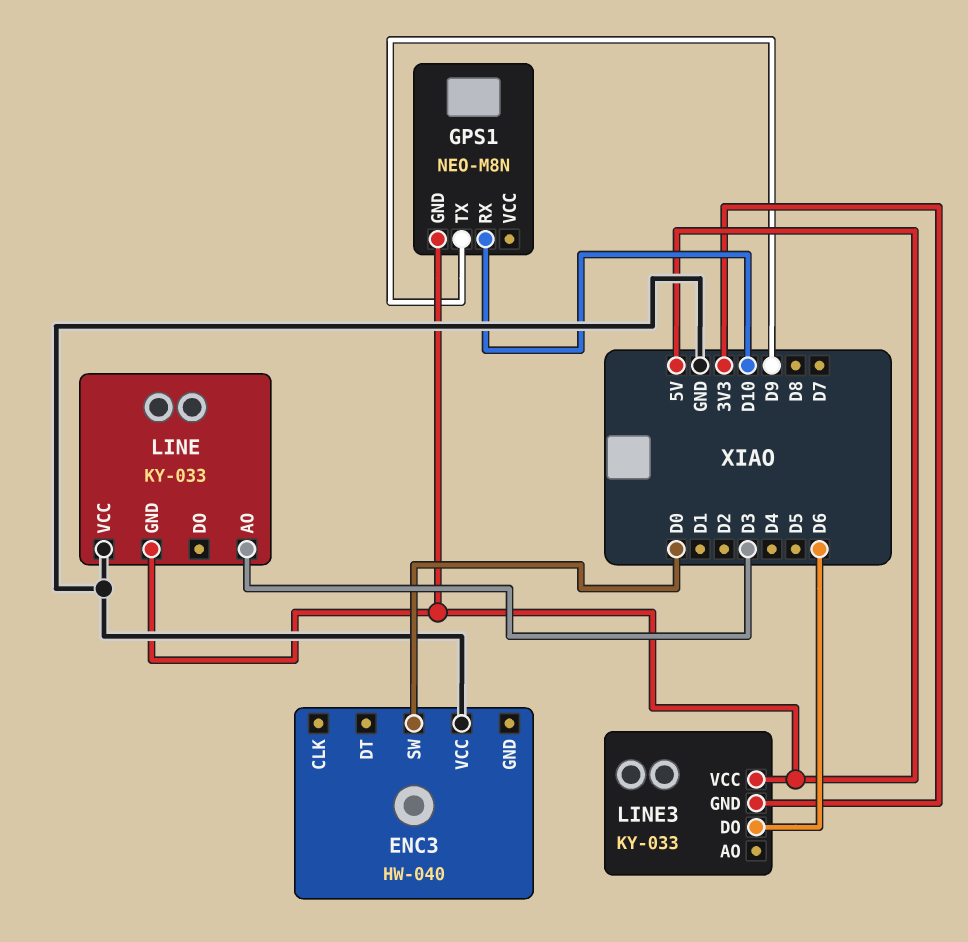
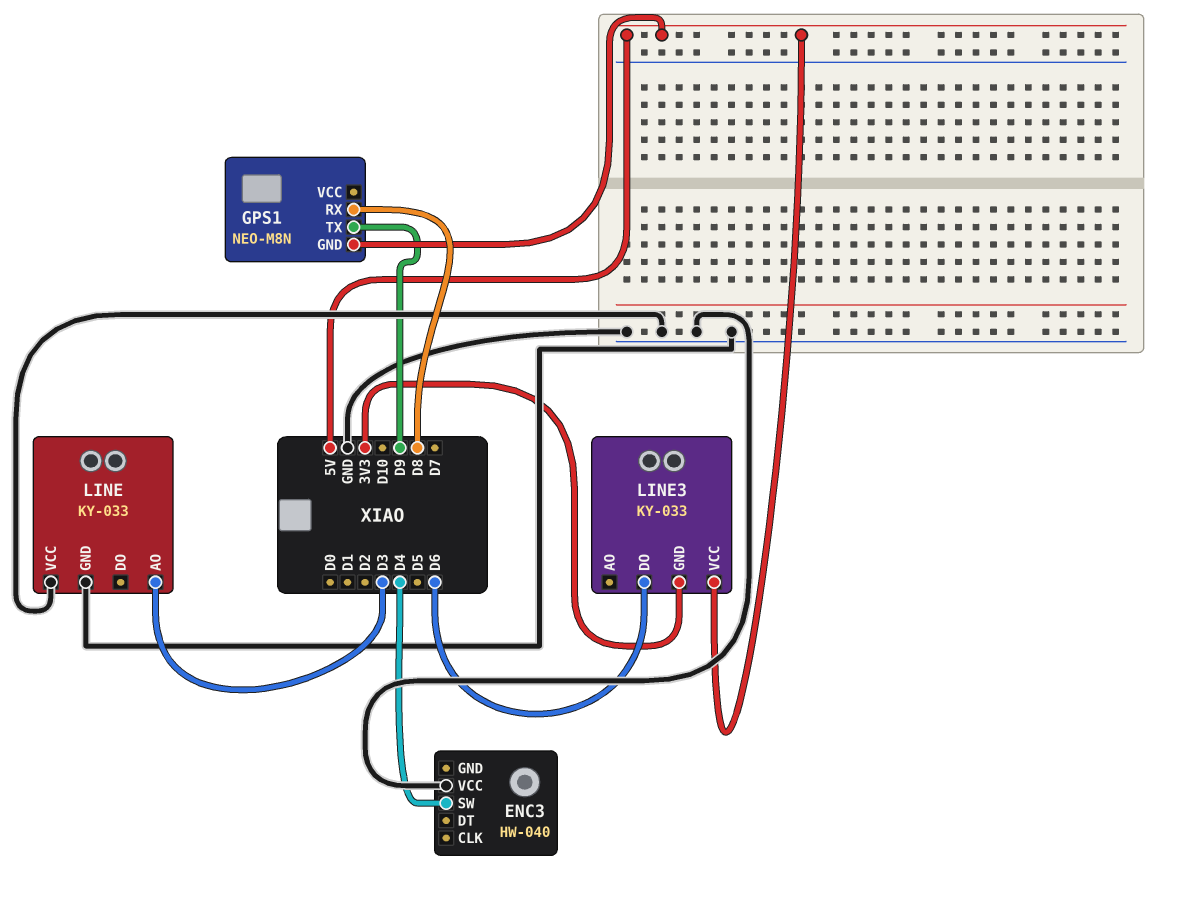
ENC3 pin SW: D0 -> D4
GPS1 pin RX: D10 -> D8
LINE pin GND: 5V -> GND

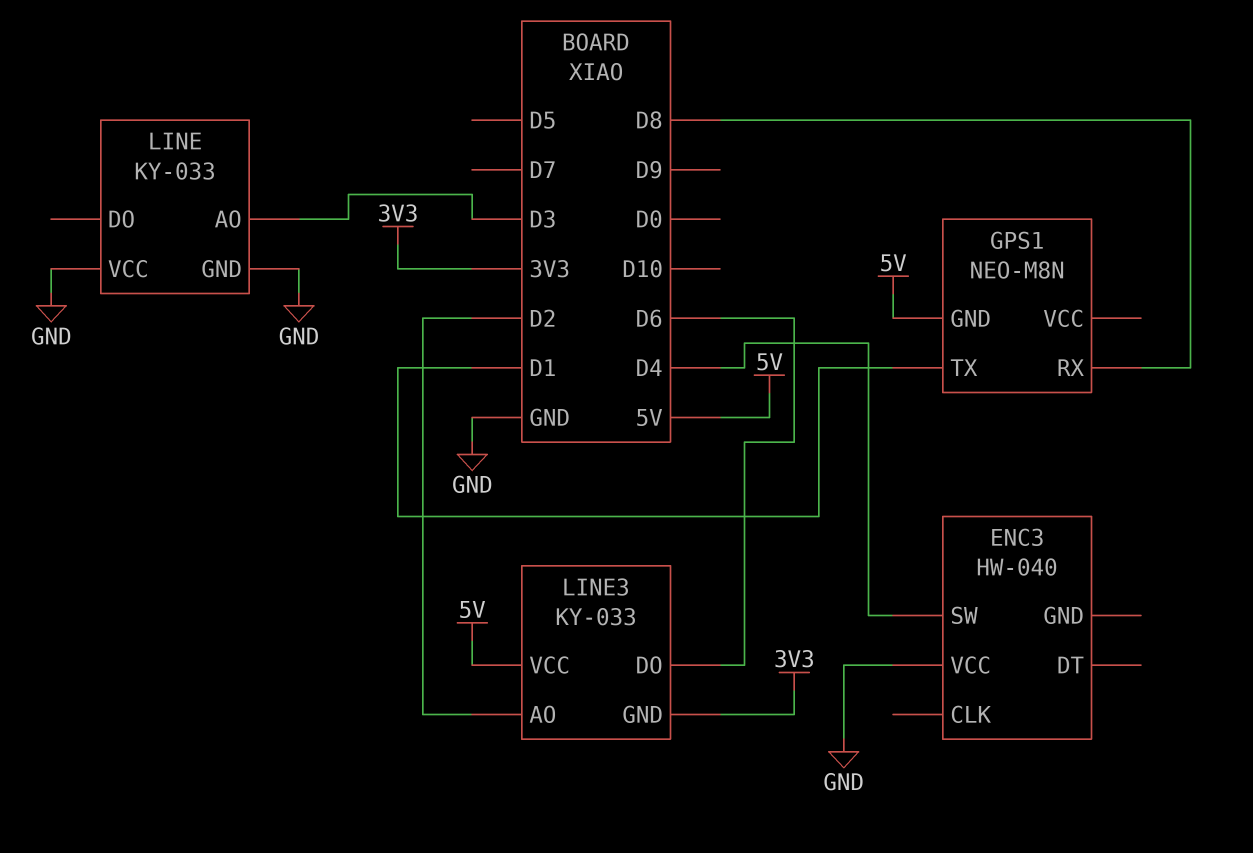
GPS1 pin TX: D9 -> D1
LINE3 pin AO: none -> D2

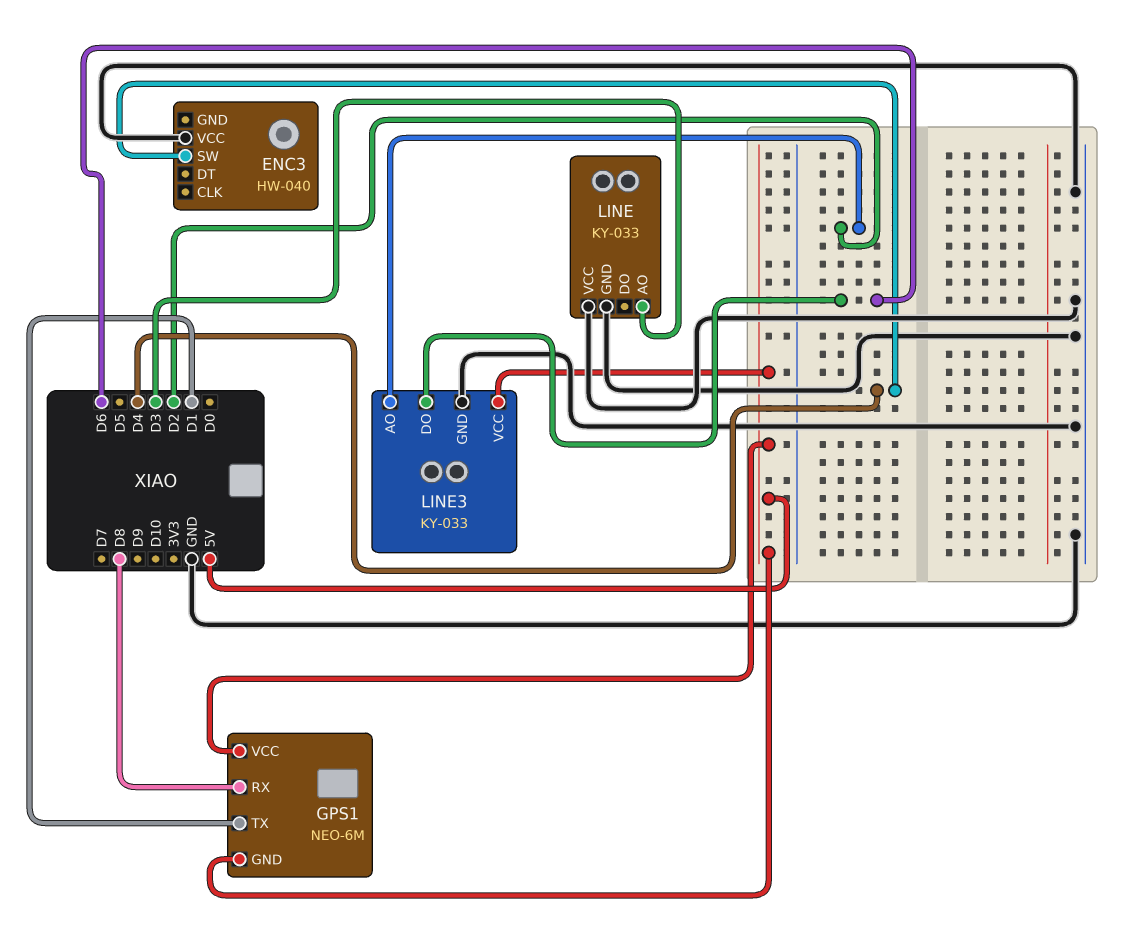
GPS1: NEO-M8N -> NEO-6M
GPS1 pin VCC: none -> 5V
LINE3 pin GND: 3V3 -> GND

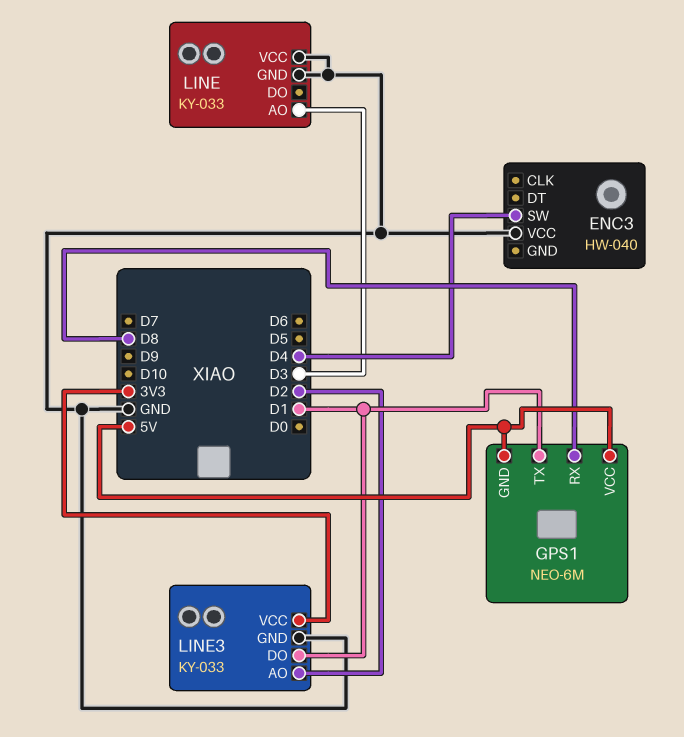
LINE3 pin DO: D6 -> D1
LINE3 pin VCC: 5V -> 3V3

